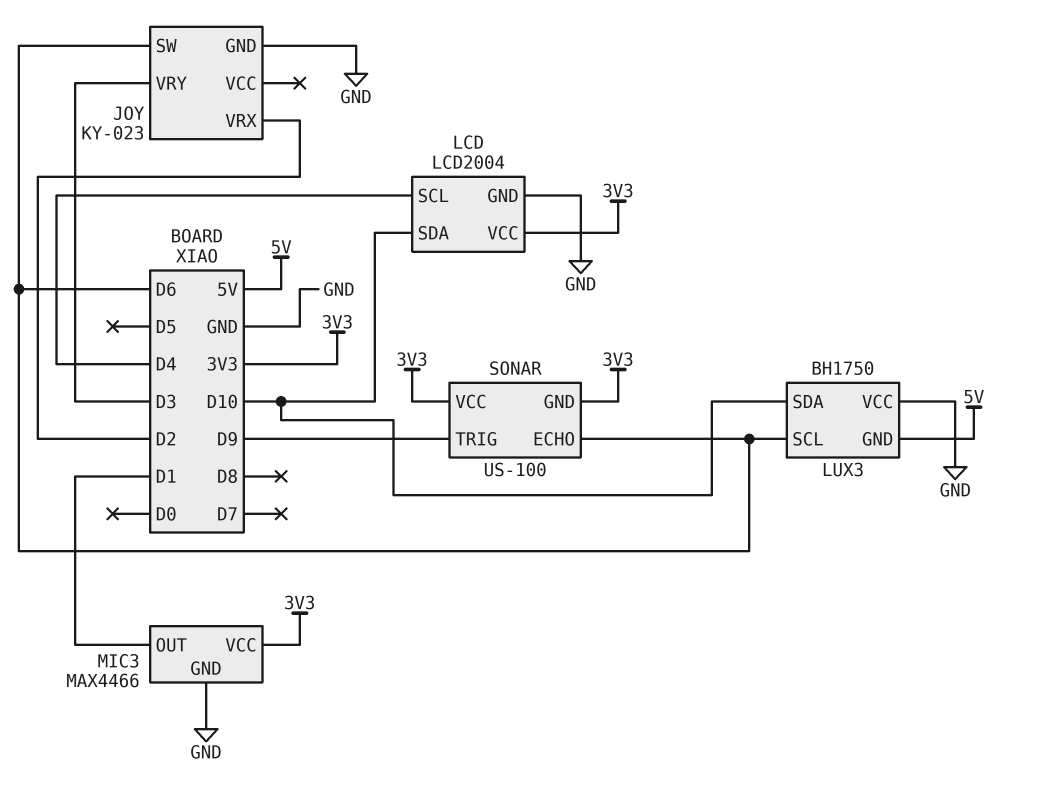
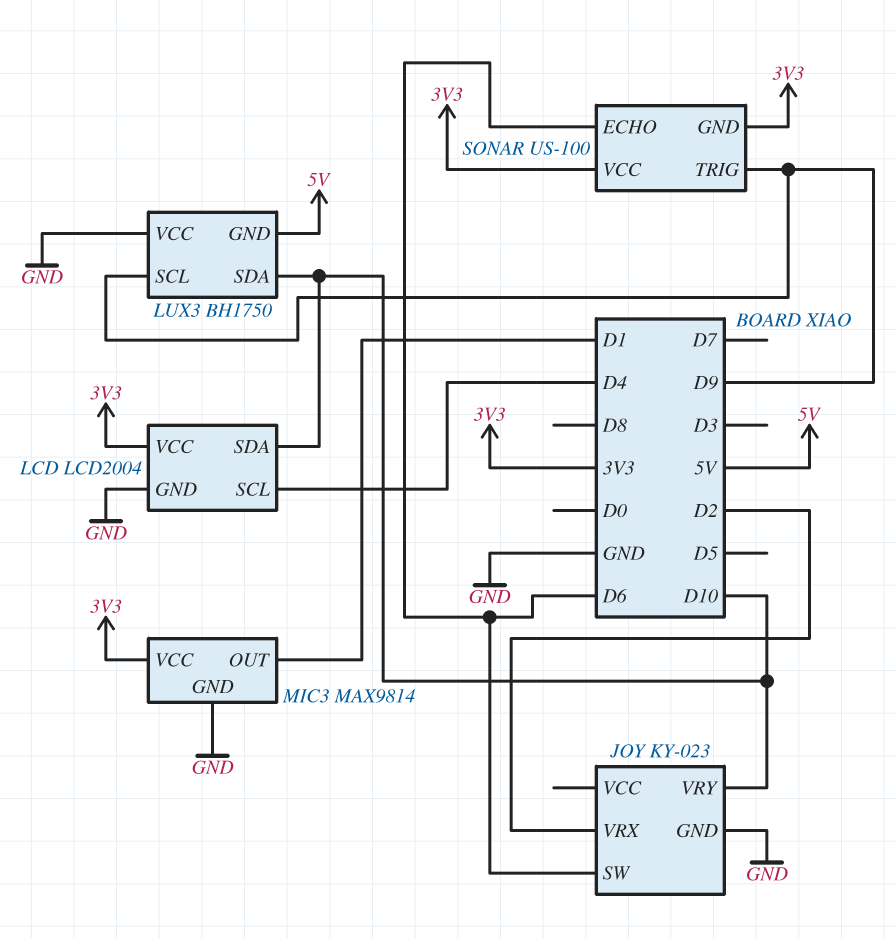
JOY pin VRY: D3 -> D10
LUX3 pin SCL: D6 -> D9
MIC3: MAX4466 -> MAX9814

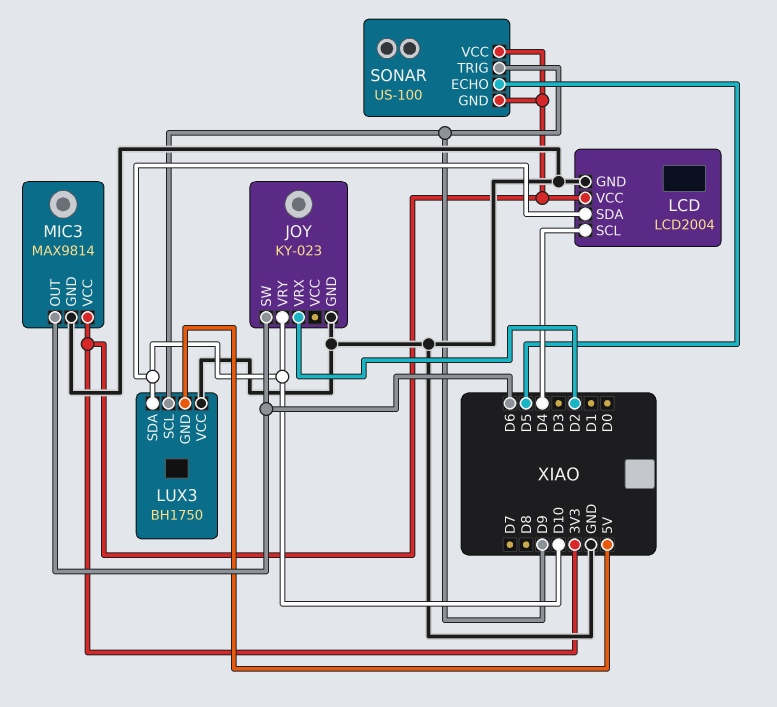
MIC3 pin OUT: D1 -> D6
SONAR pin ECHO: D6 -> D5

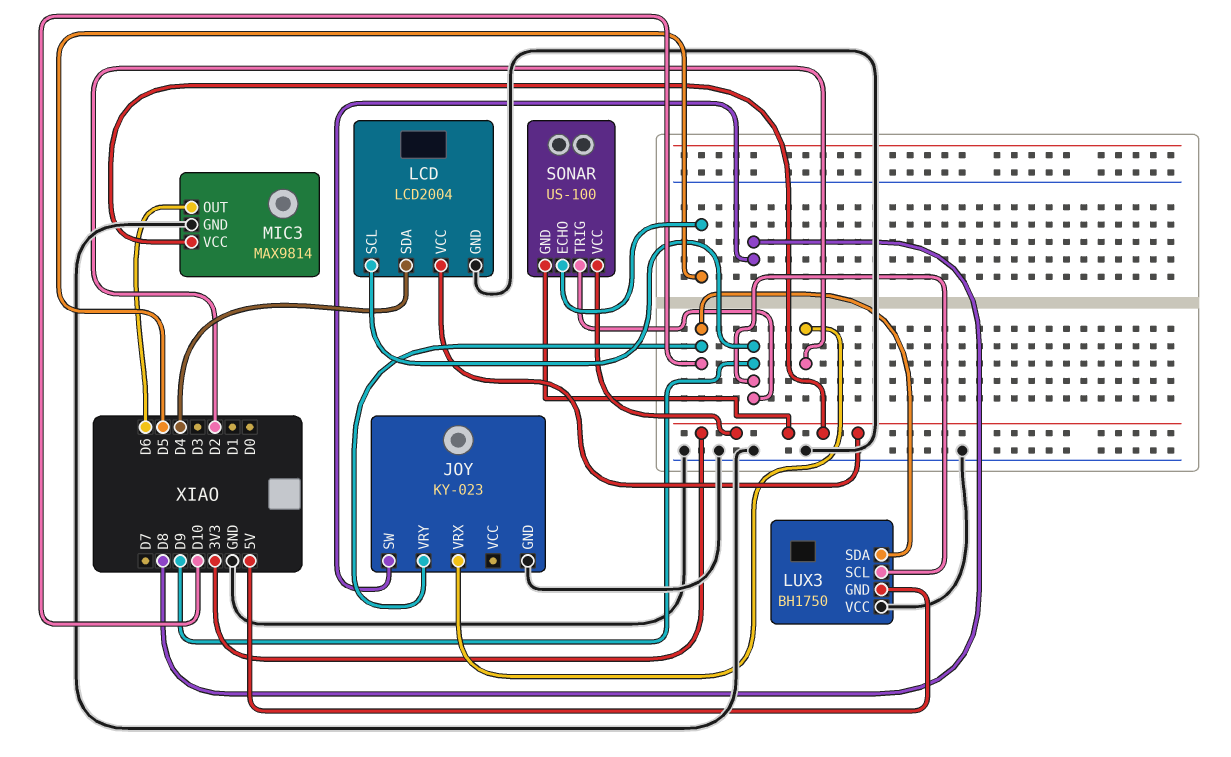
JOY pin SW: D6 -> D8
LCD pin SCL: D4 -> D9
LCD pin SDA: D10 -> D4

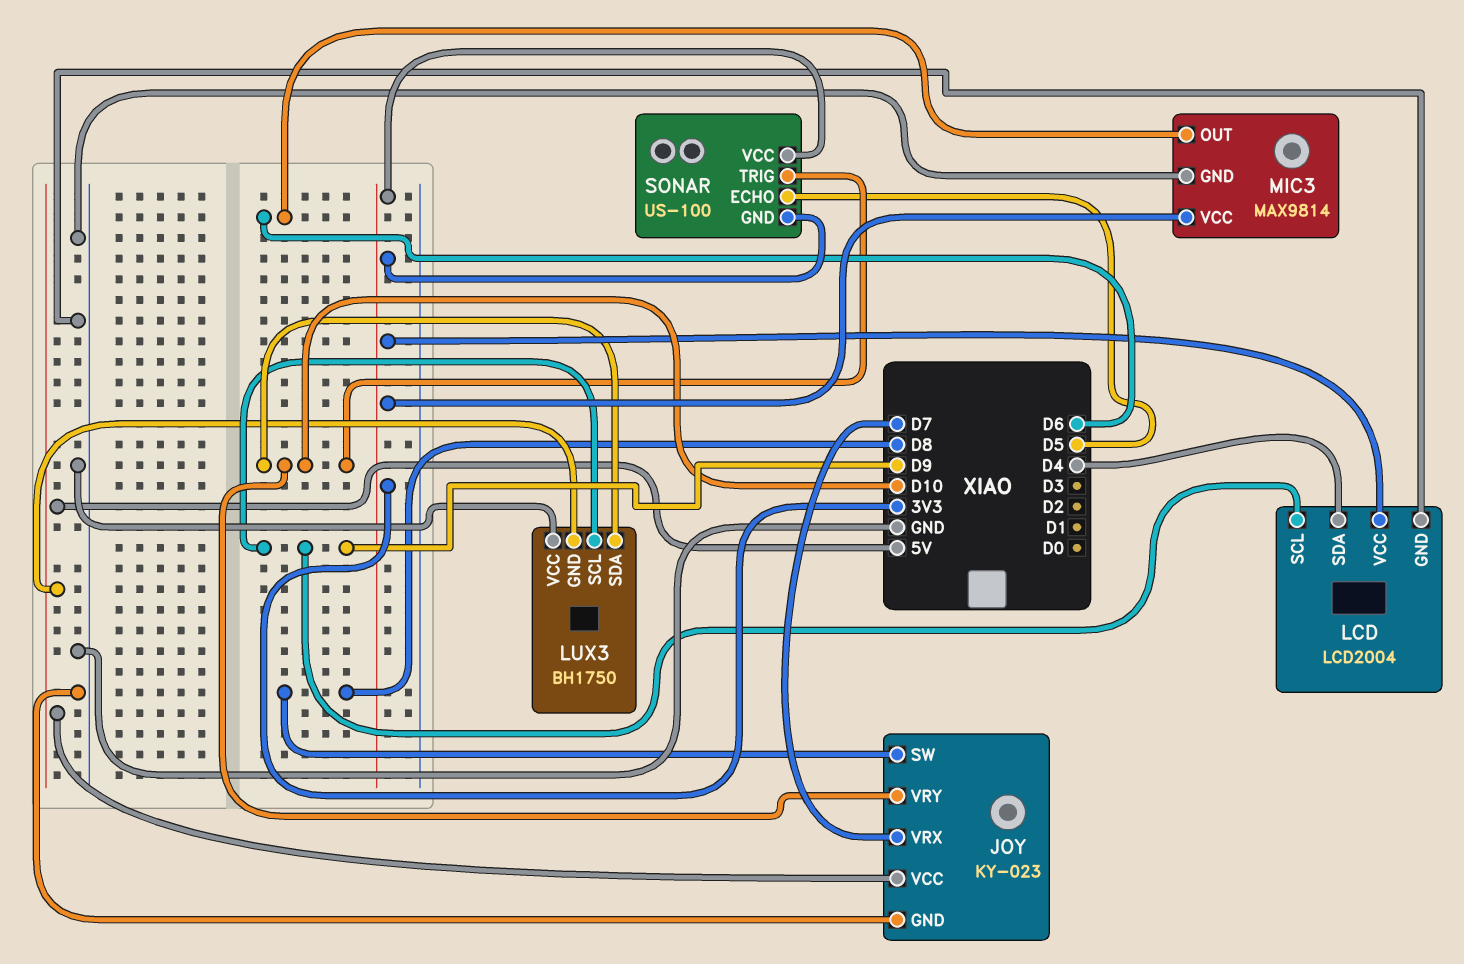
JOY pin VCC: none -> 5V
JOY pin VRX: D2 -> D7
SONAR pin TRIG: D9 -> D10

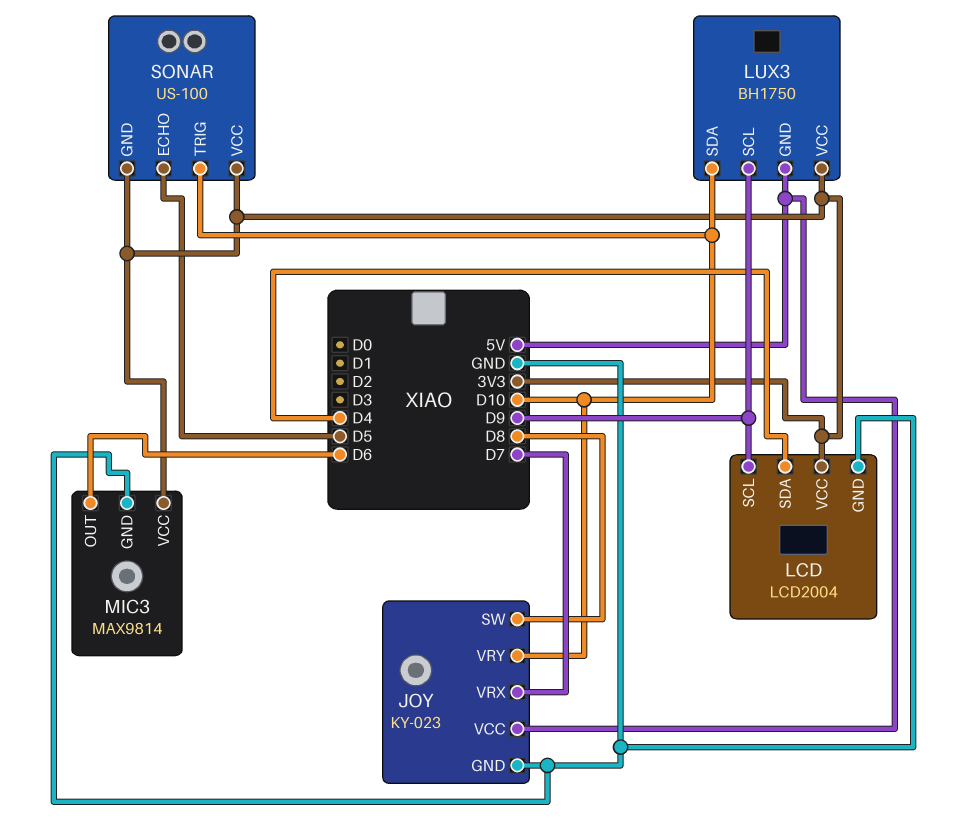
LUX3 pin VCC: GND -> 3V3

